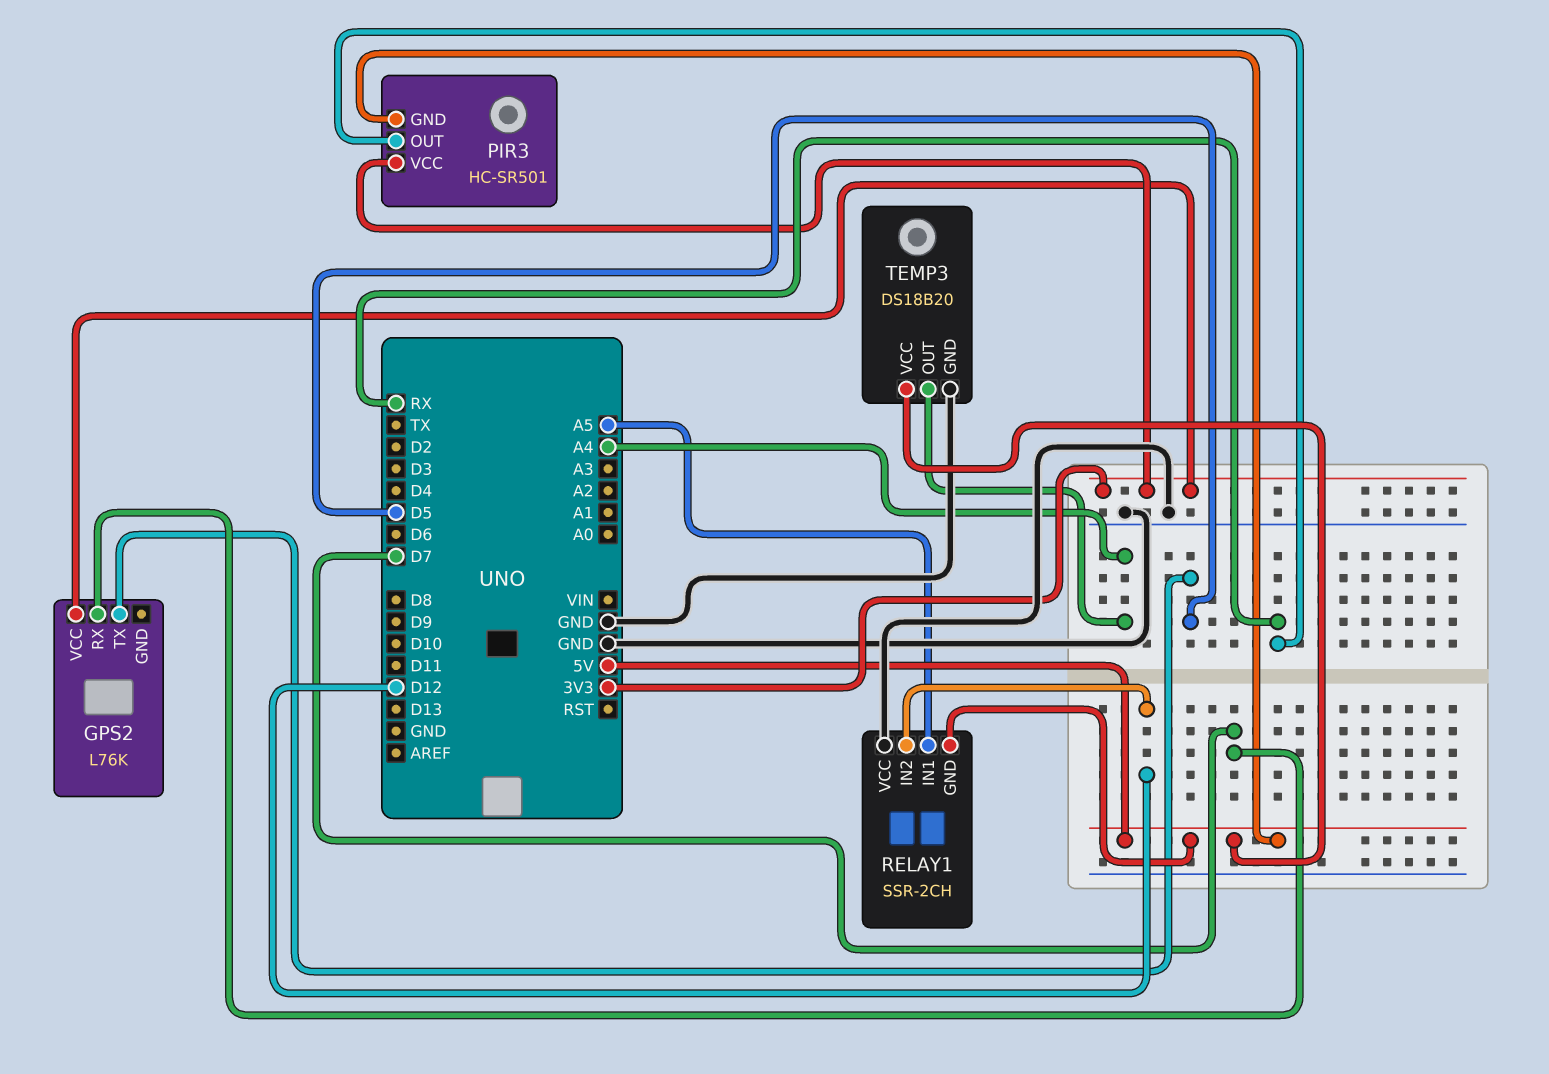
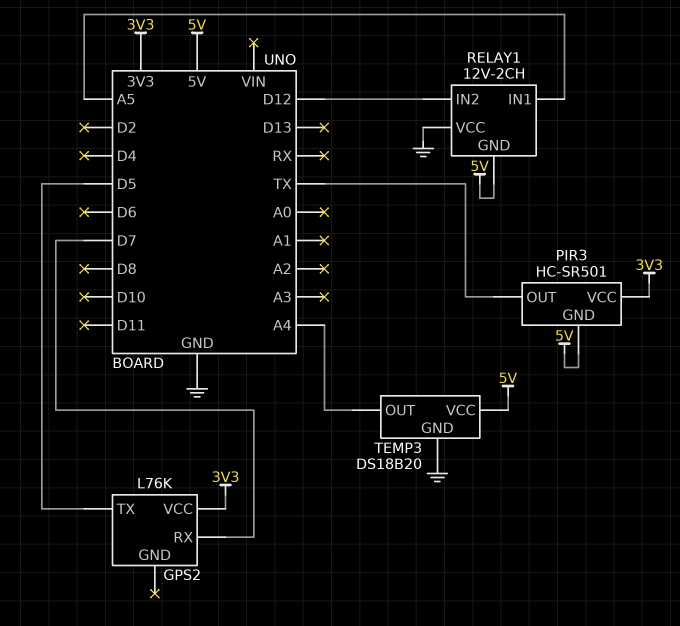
PIR3 pin OUT: RX -> TX
RELAY1: SSR-2CH -> 12V-2CH

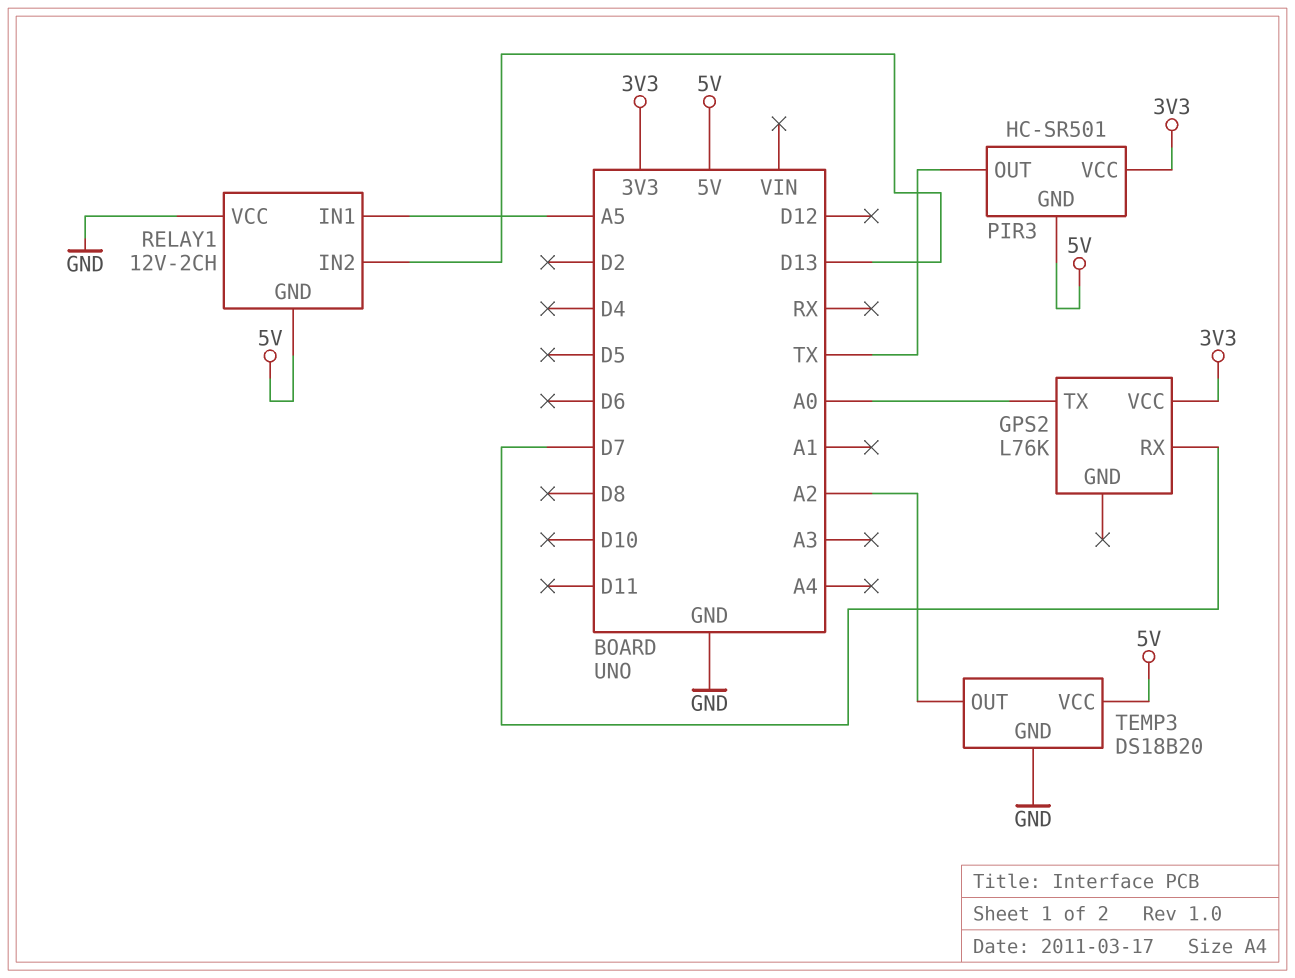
GPS2 pin TX: D5 -> A0
RELAY1 pin IN2: D12 -> D13
TEMP3 pin OUT: A4 -> A2

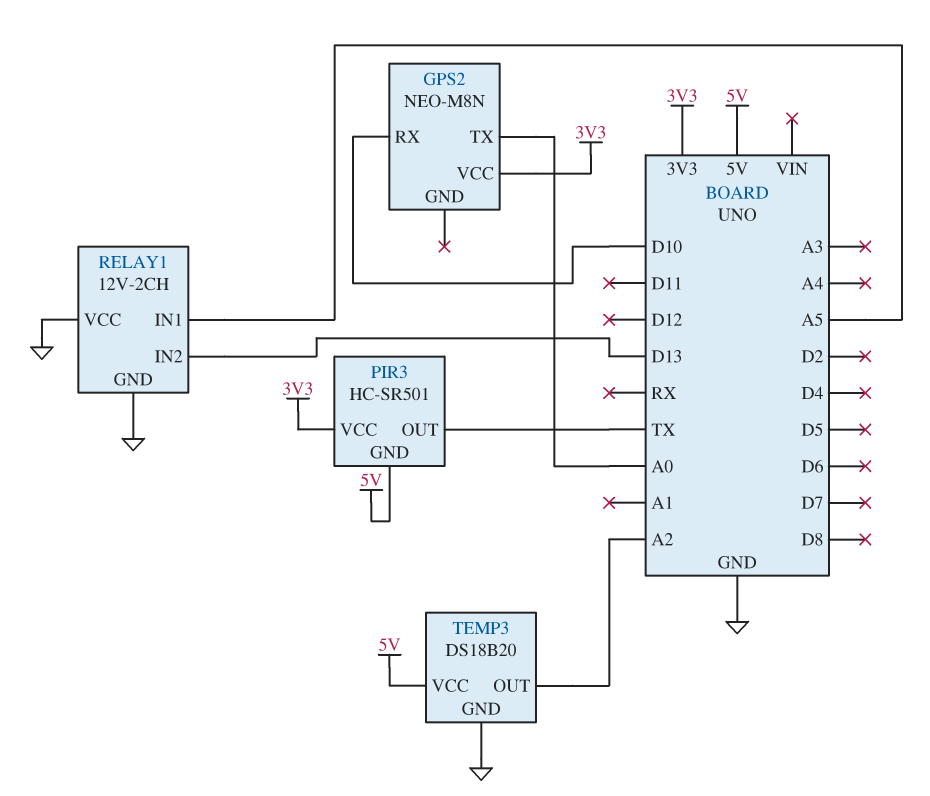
GPS2: L76K -> NEO-M8N
GPS2 pin RX: D7 -> D10
RELAY1 pin GND: 5V -> GND

